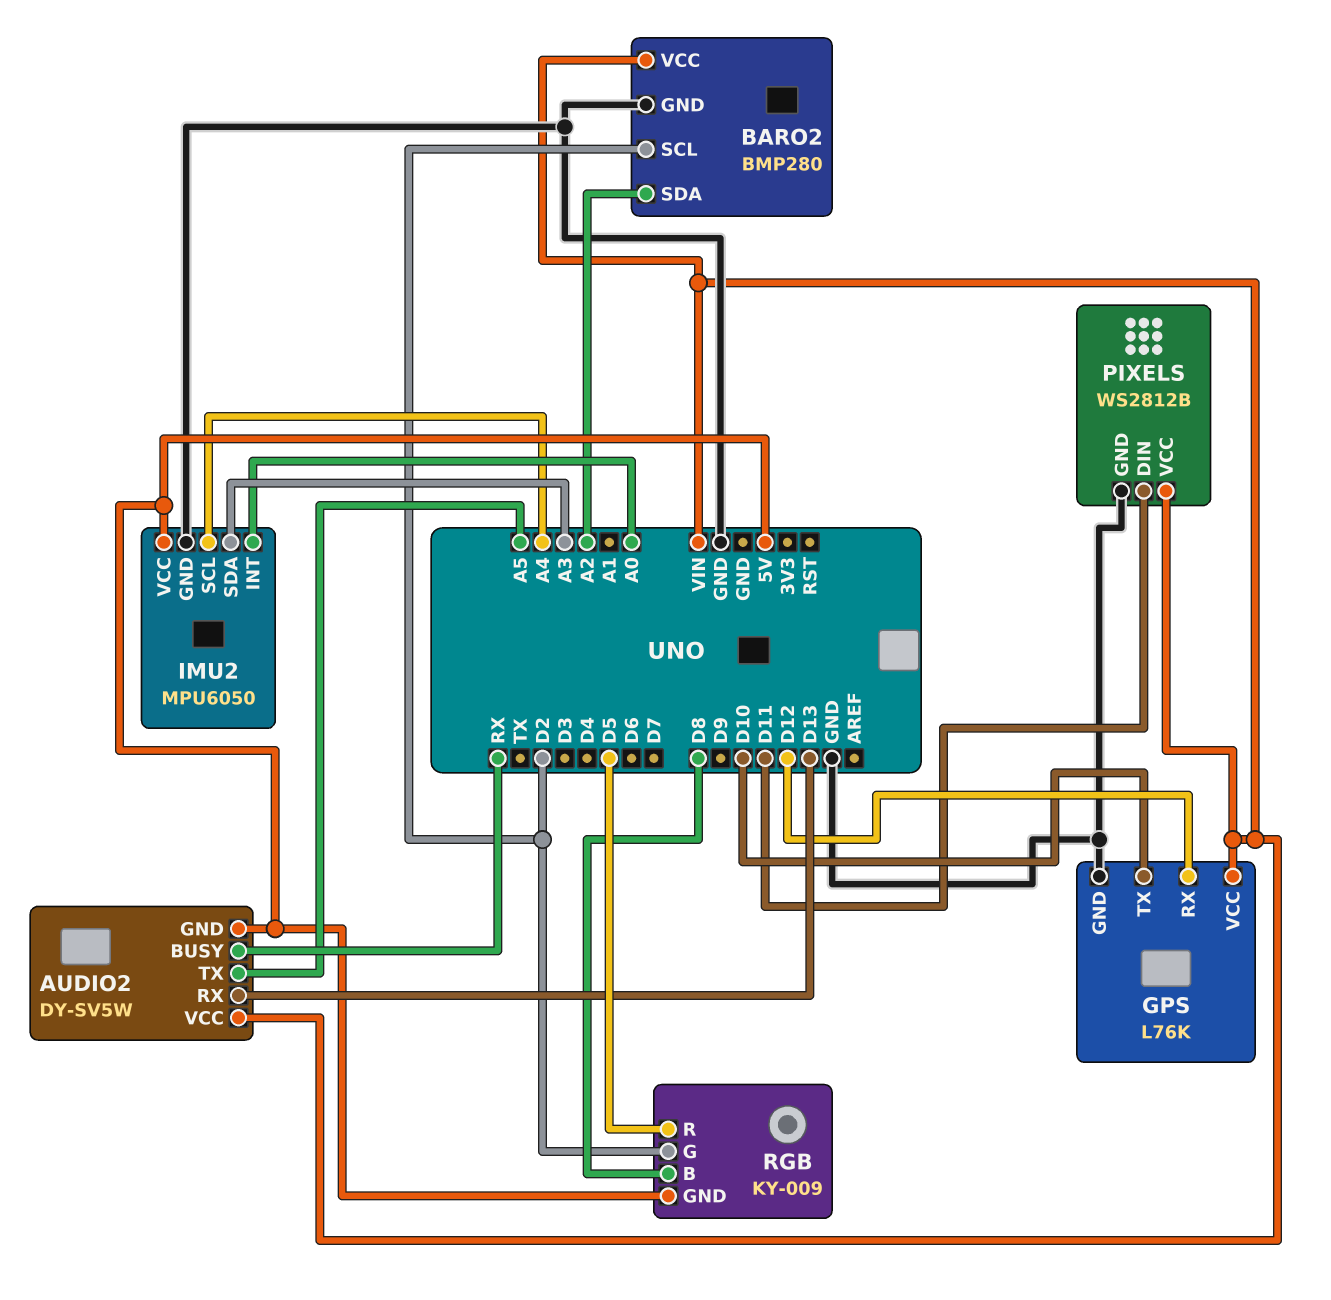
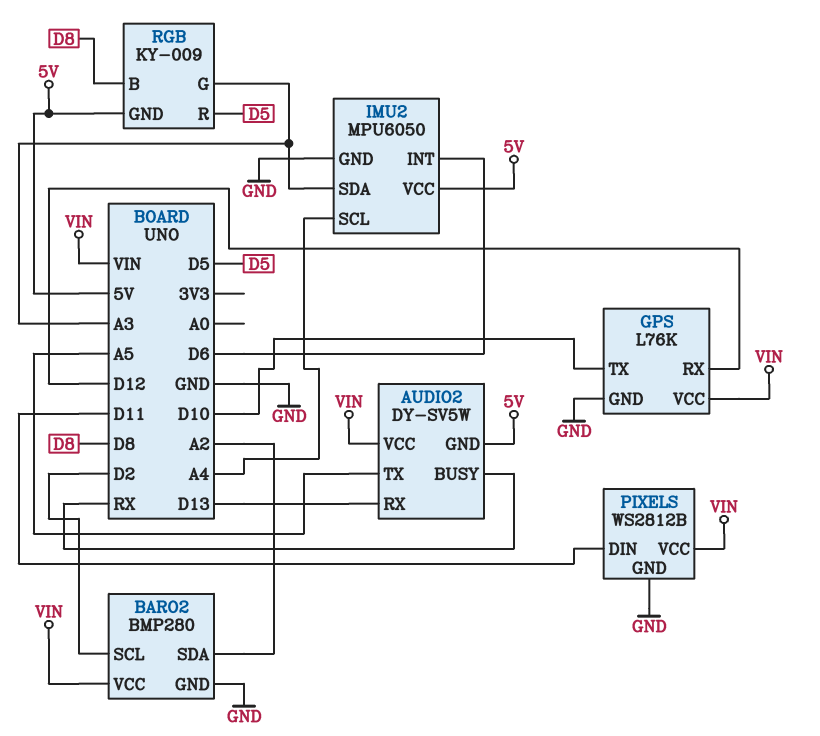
IMU2 pin INT: A0 -> D6
RGB pin G: D2 -> A3

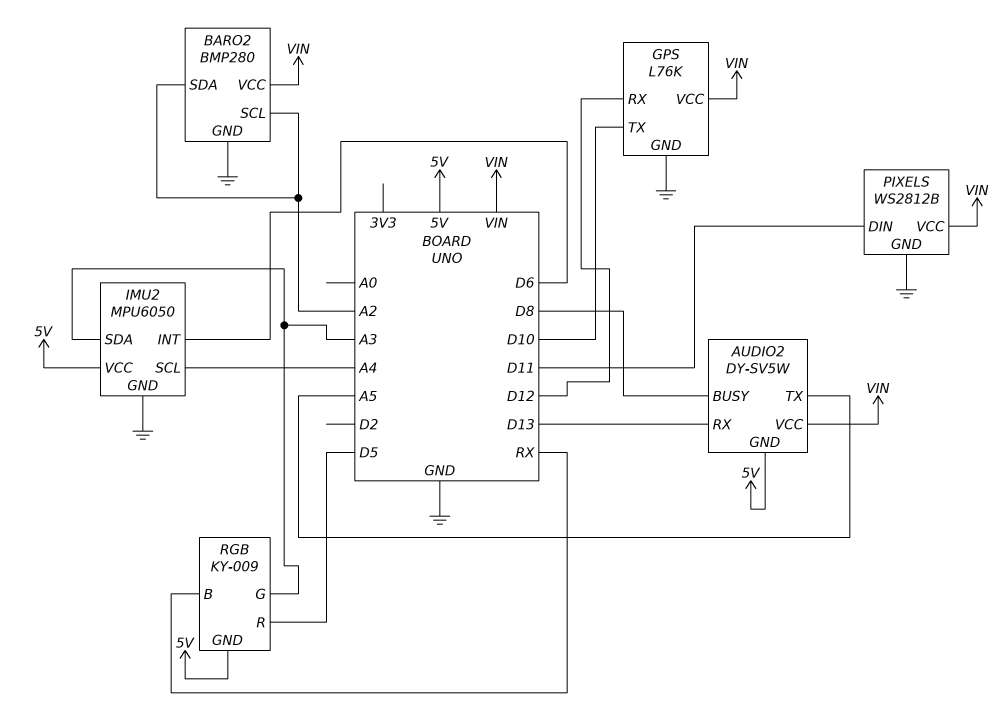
AUDIO2 pin BUSY: RX -> D8
BARO2 pin SCL: D2 -> A2
RGB pin B: D8 -> RX

